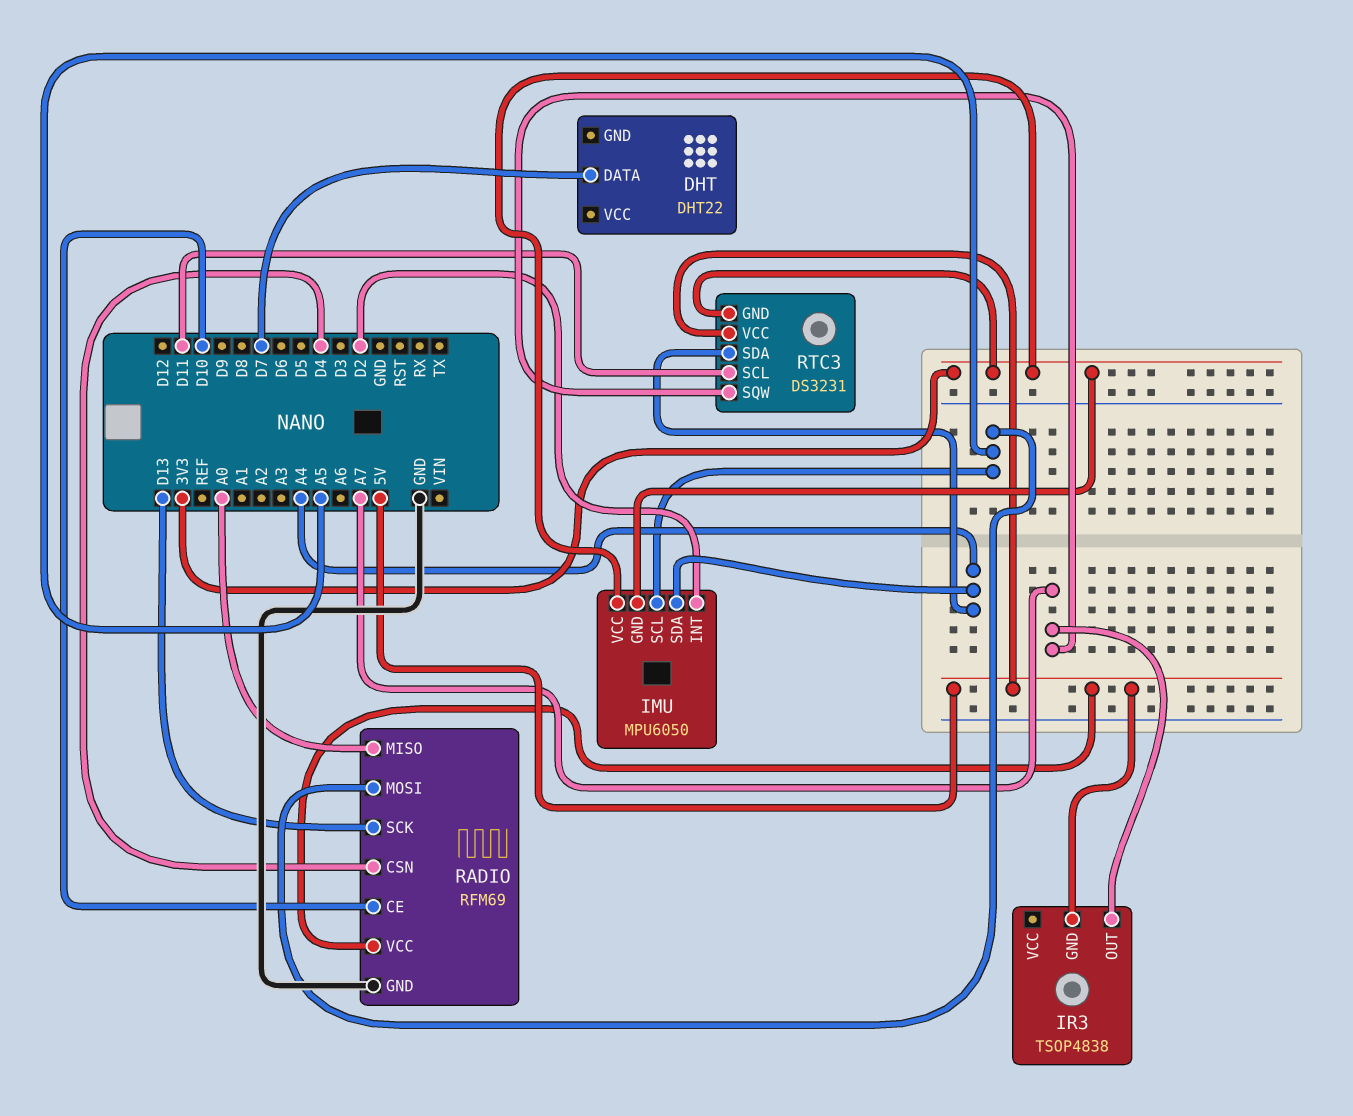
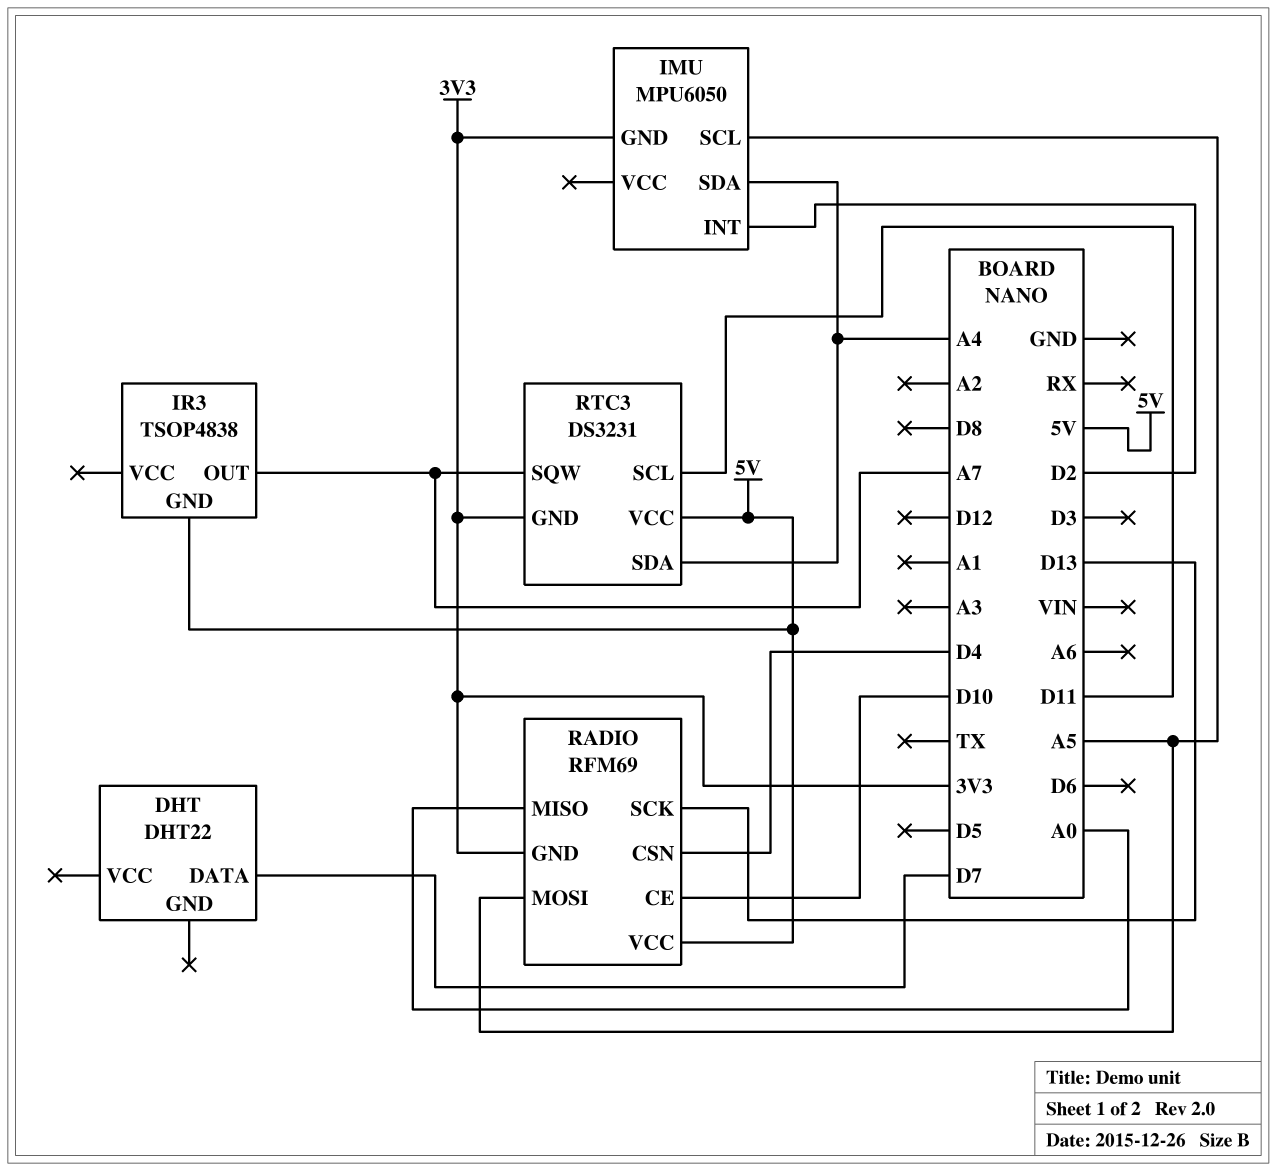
IMU pin VCC: 3V3 -> none
RADIO pin GND: GND -> 3V3

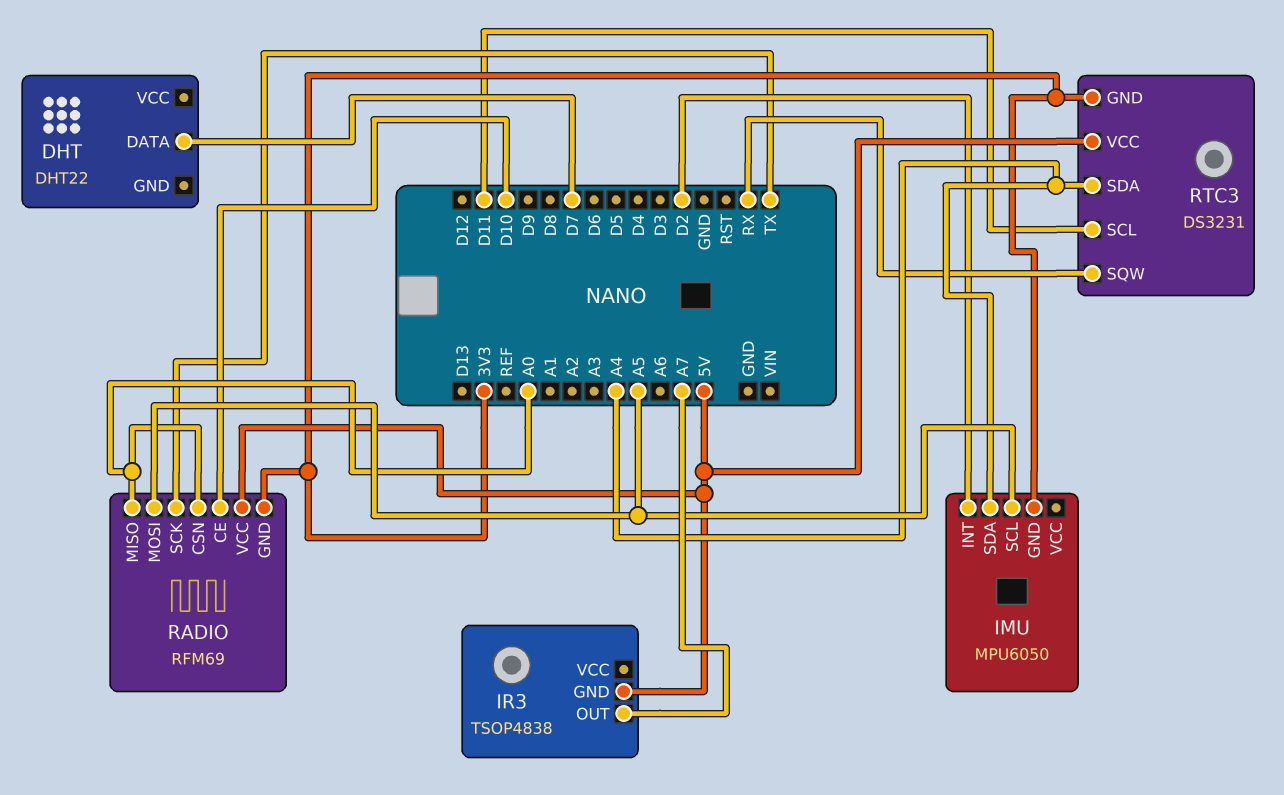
RADIO pin CSN: D4 -> A0
RADIO pin SCK: D13 -> TX
RTC3 pin SQW: A7 -> RX

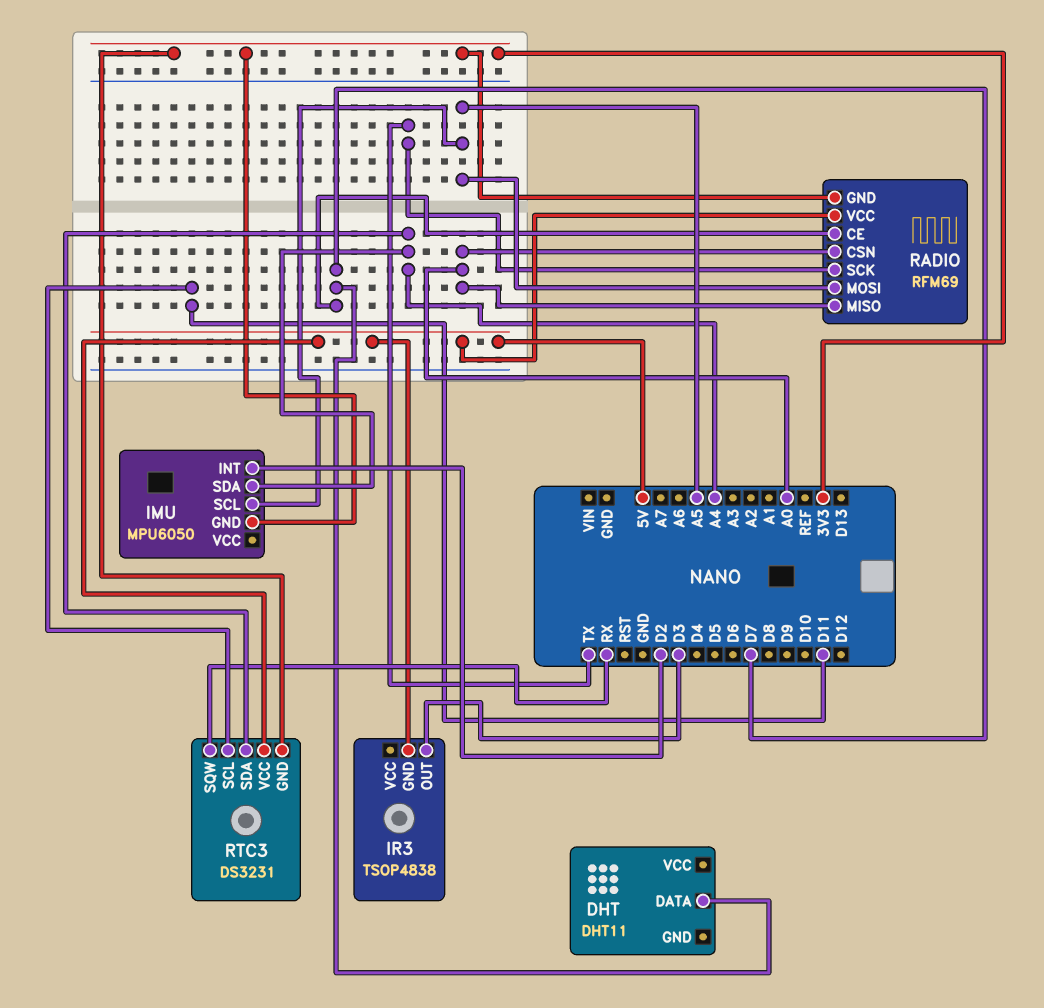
DHT: DHT22 -> DHT11
IR3 pin OUT: A7 -> D3
RADIO pin CE: D10 -> D7

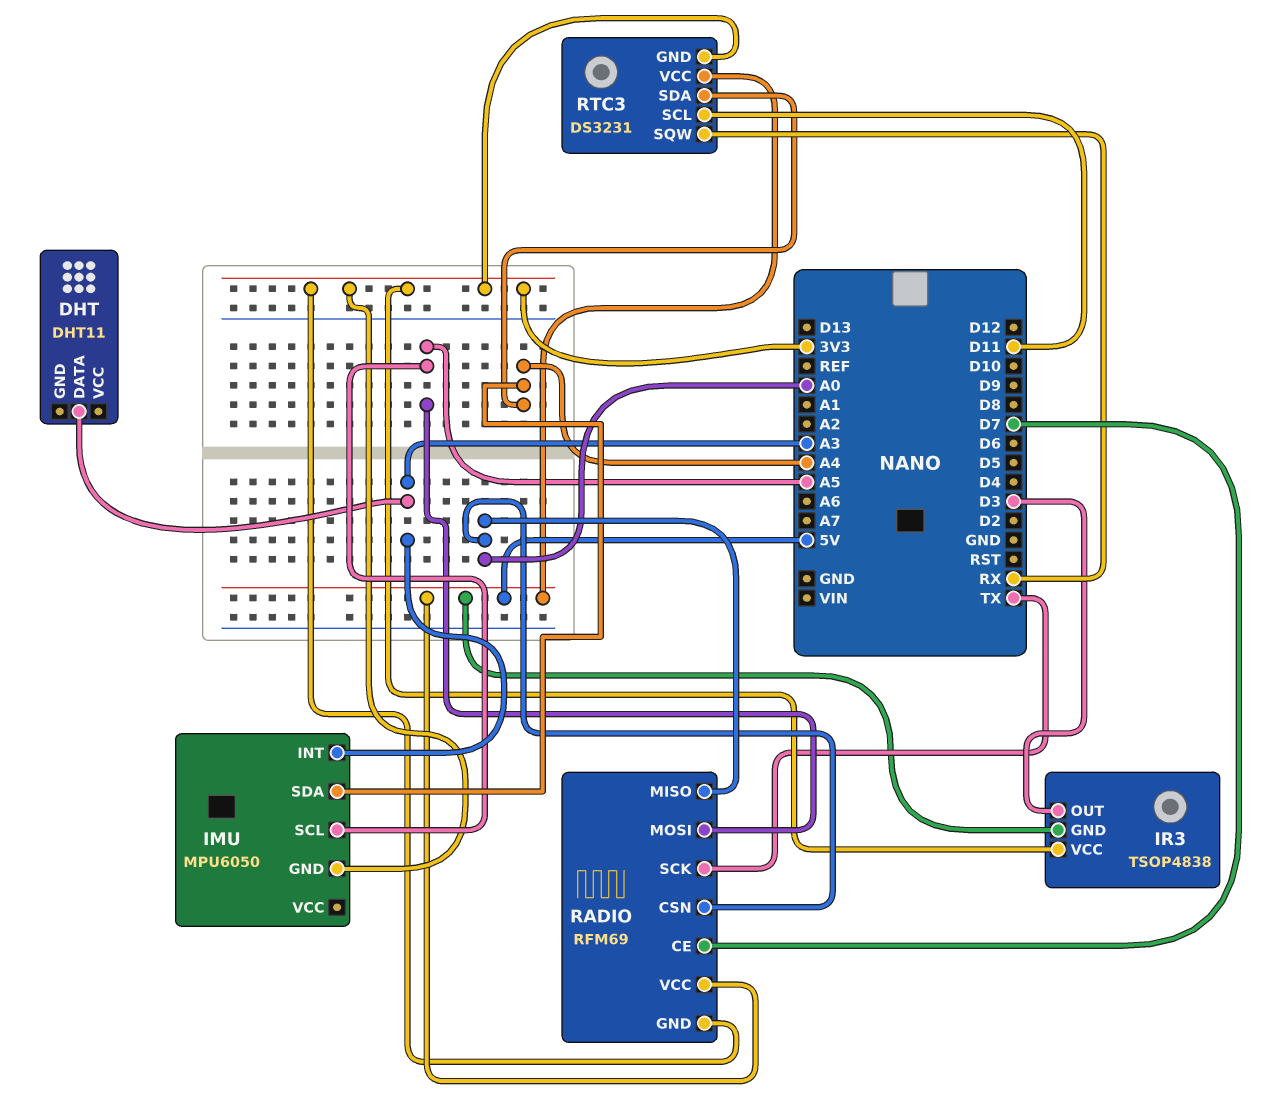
DHT pin DATA: D7 -> A3
IMU pin INT: D2 -> A3
IR3 pin VCC: none -> 3V3

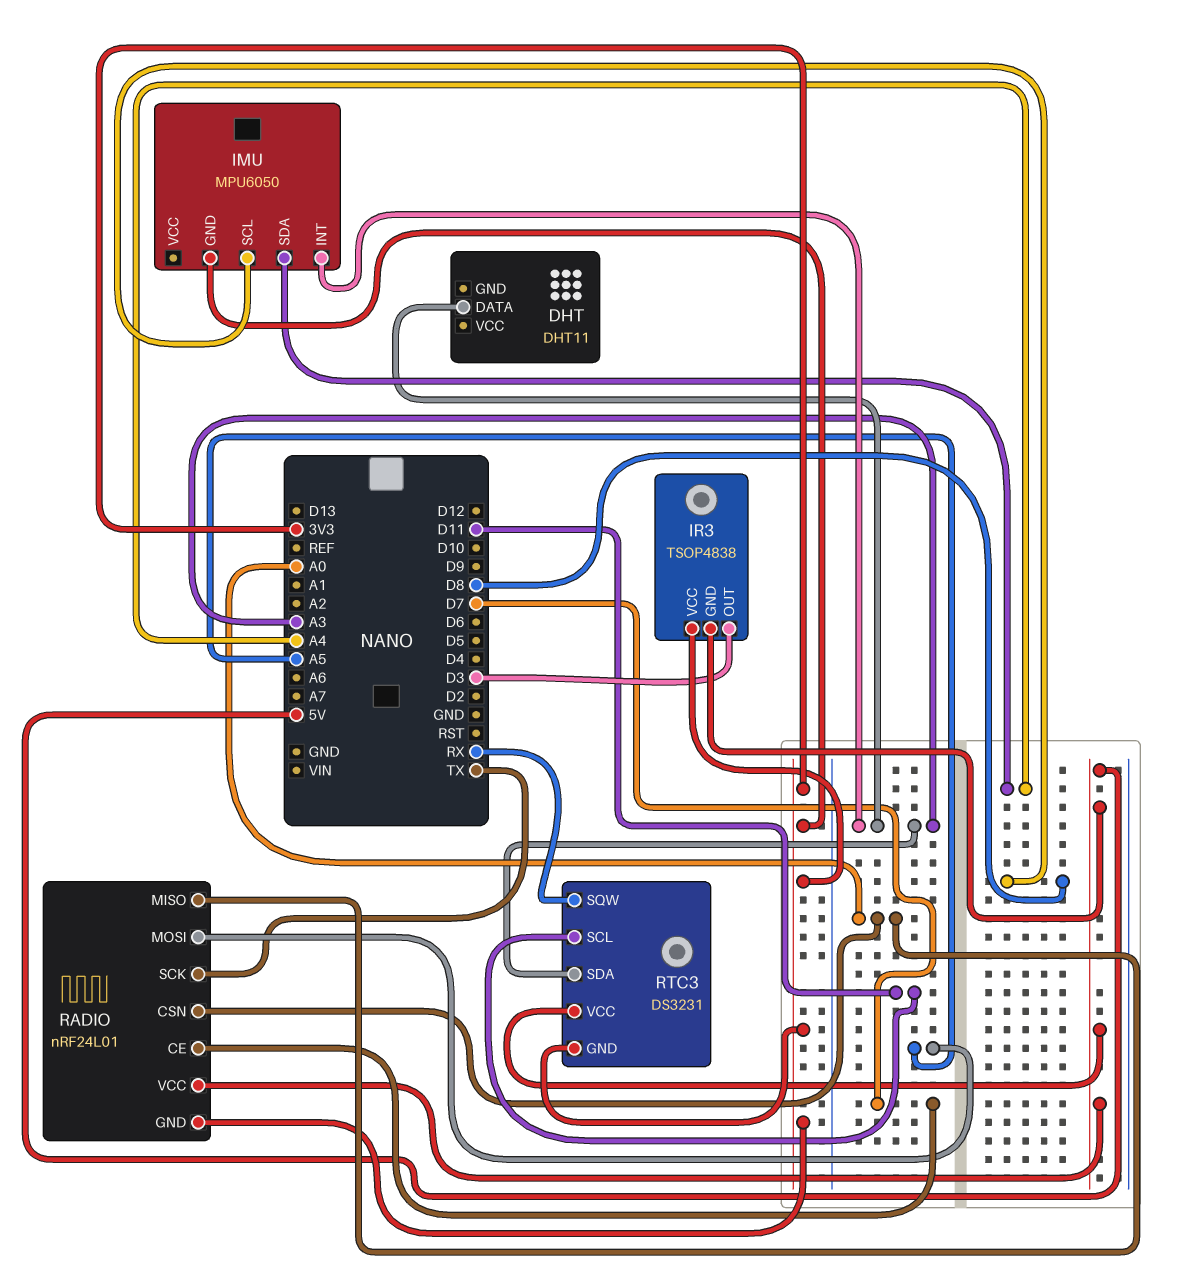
IMU pin SCL: A5 -> D8
RADIO: RFM69 -> nRF24L01
RTC3 pin SDA: A4 -> A3

